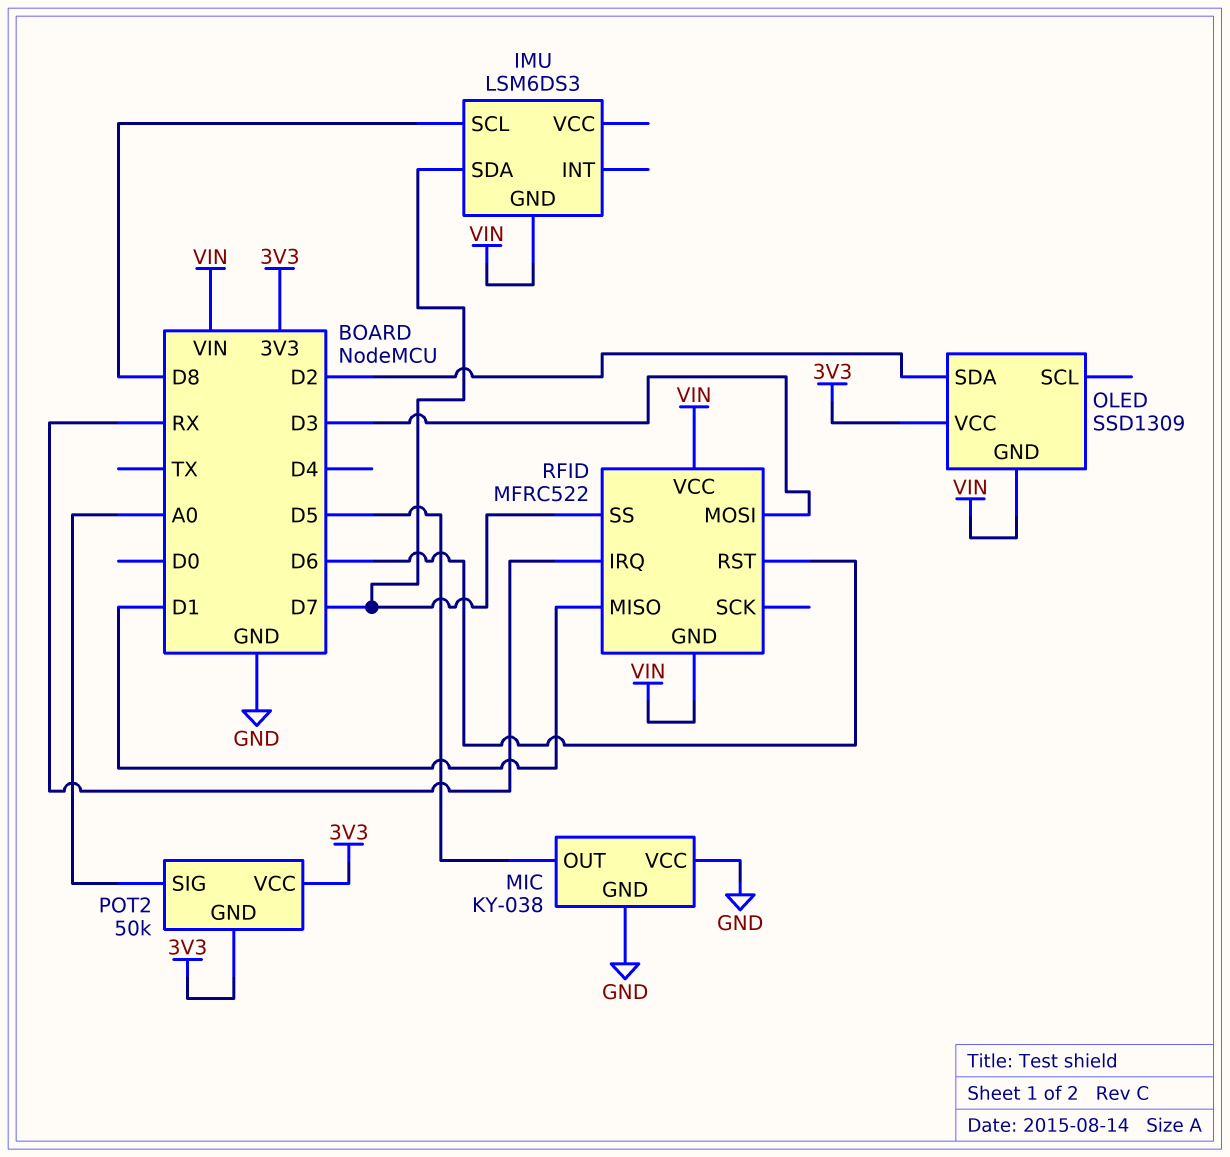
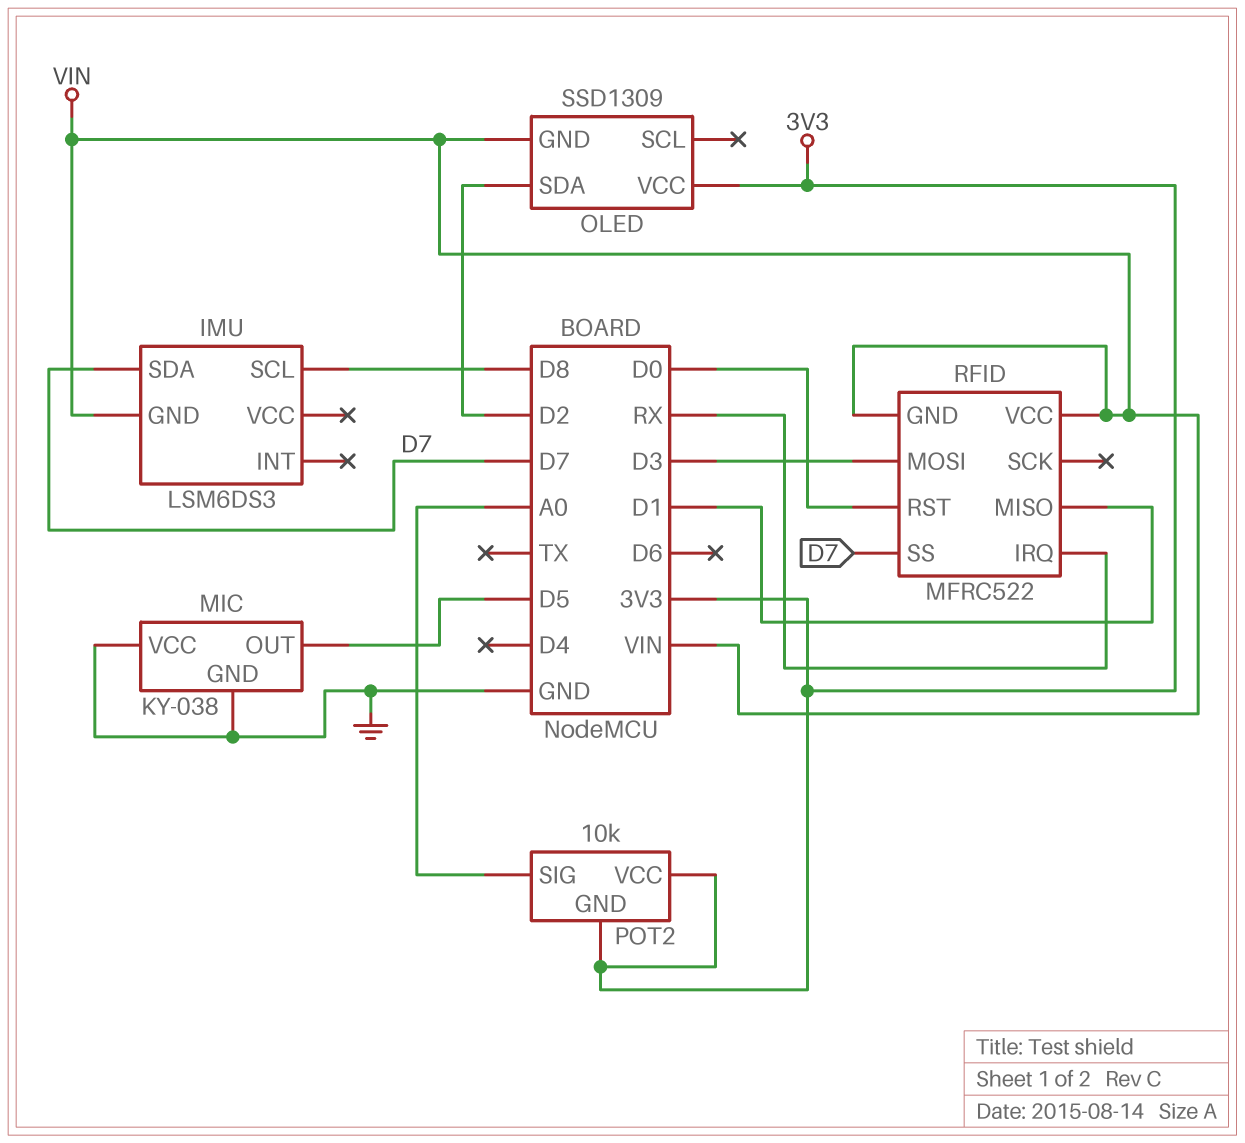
POT2: 50k -> 10k
RFID pin RST: D6 -> D0

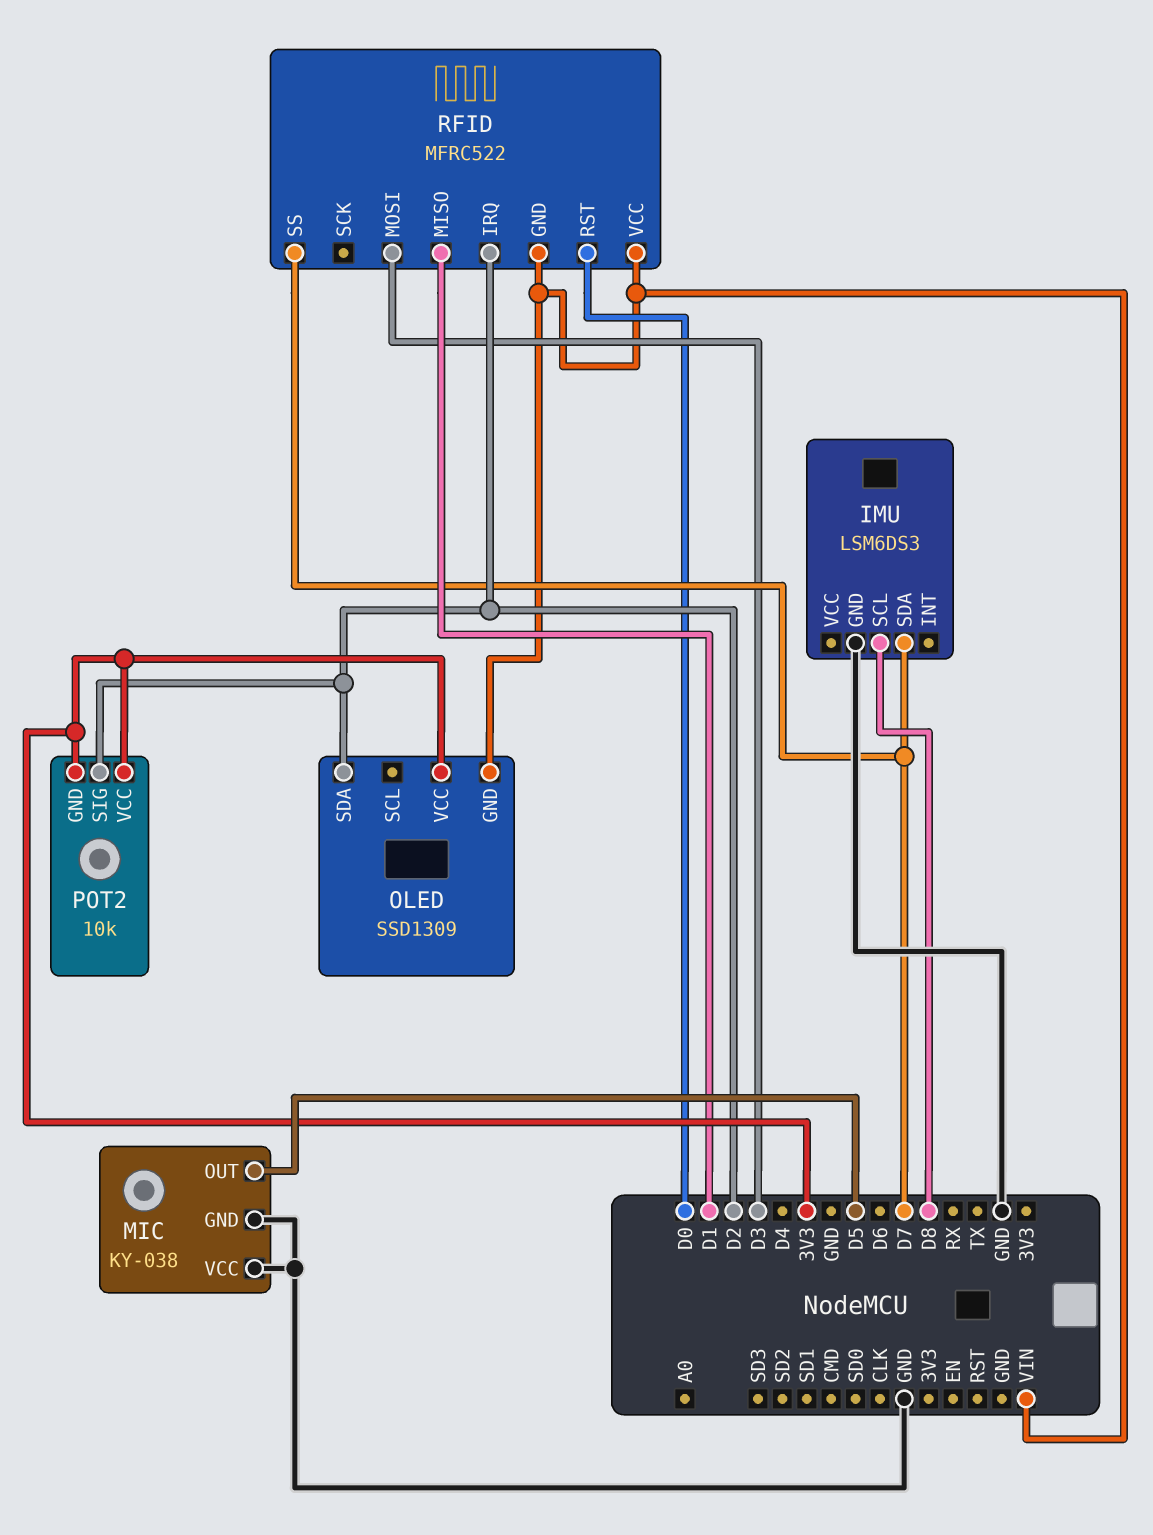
IMU pin GND: VIN -> GND
POT2 pin SIG: A0 -> D2
RFID pin IRQ: RX -> D2

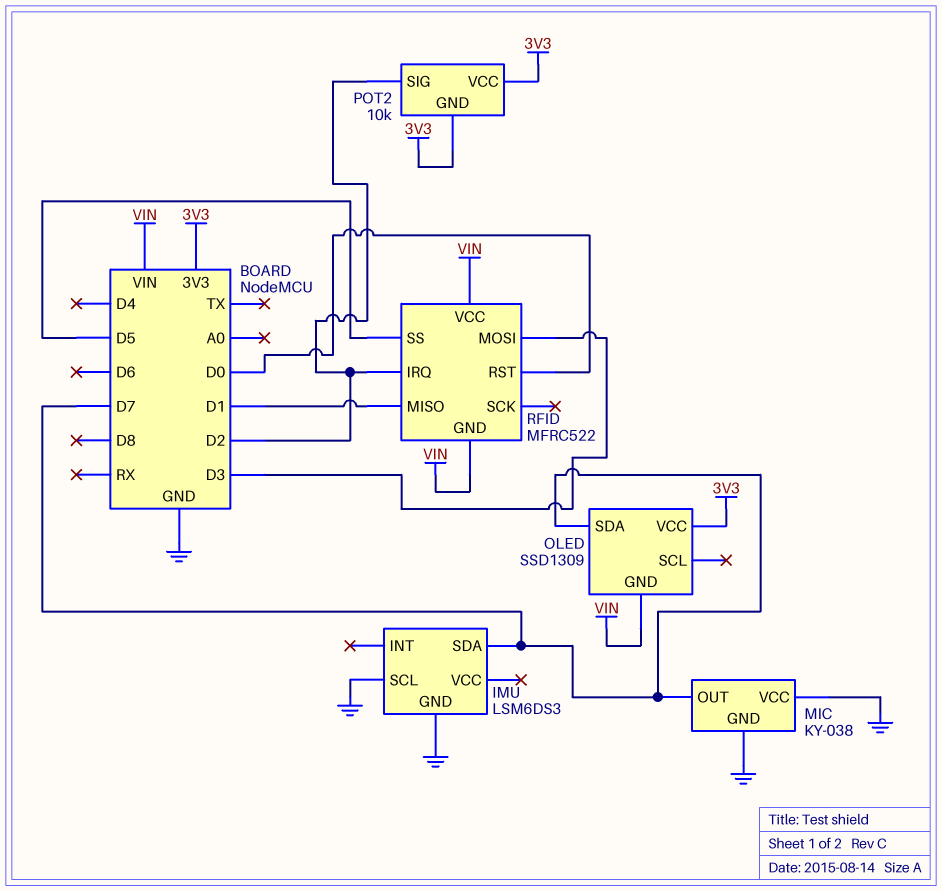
IMU pin SCL: D8 -> GND
MIC pin OUT: D5 -> D7
OLED pin SDA: D2 -> D7
RFID pin SS: D7 -> D5

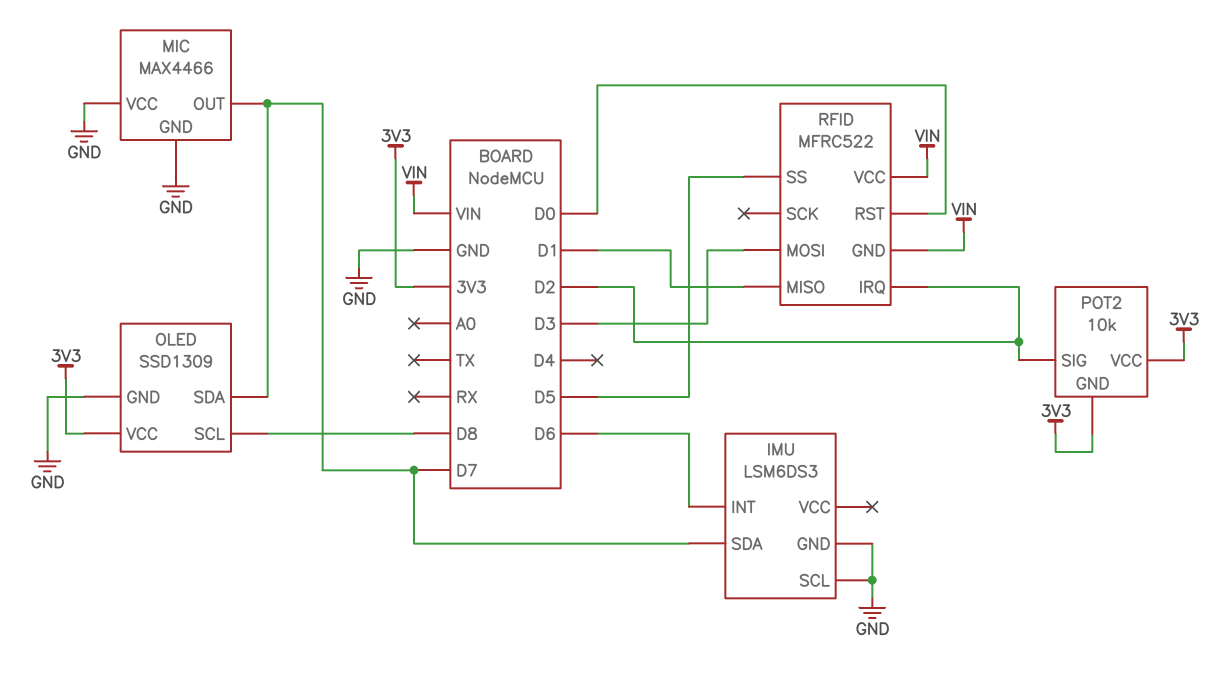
IMU pin INT: none -> D6
MIC: KY-038 -> MAX4466
OLED pin GND: VIN -> GND
OLED pin SCL: none -> D8

